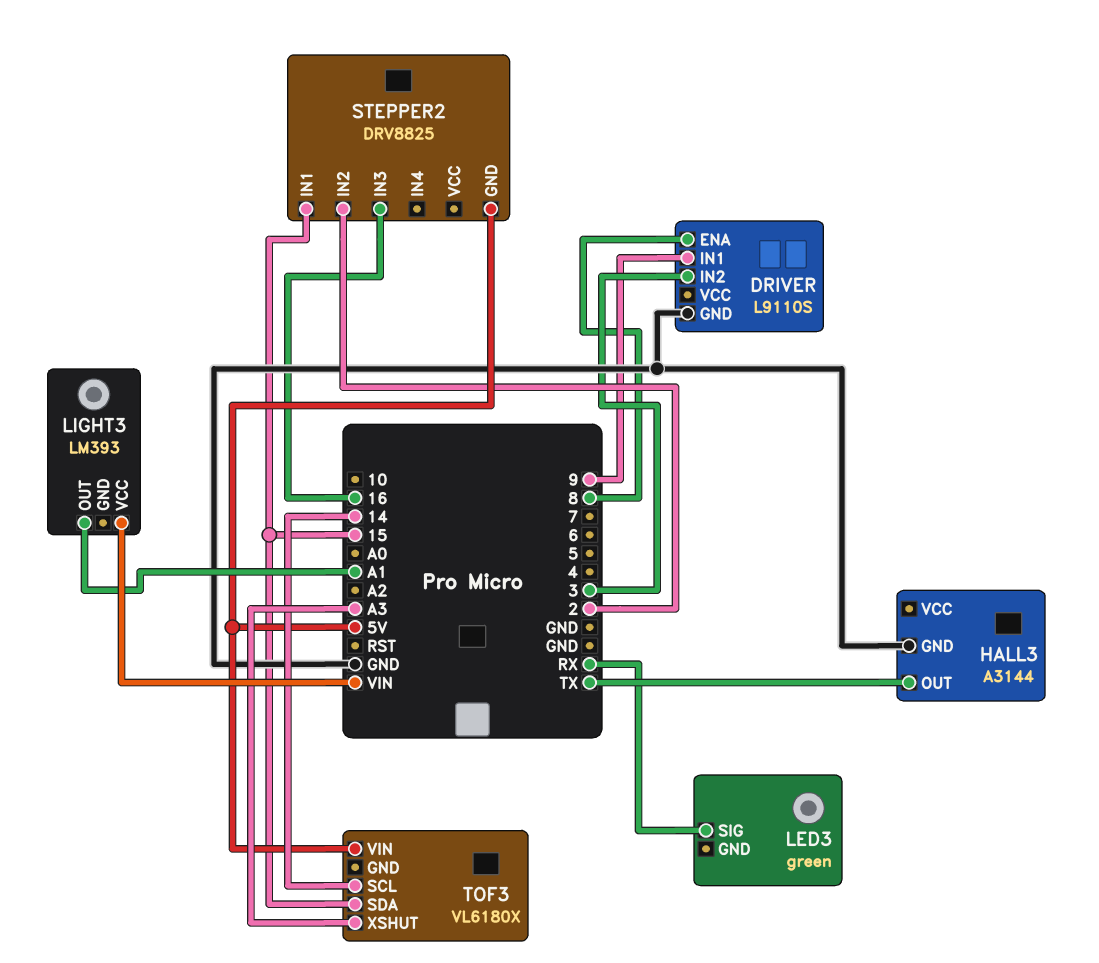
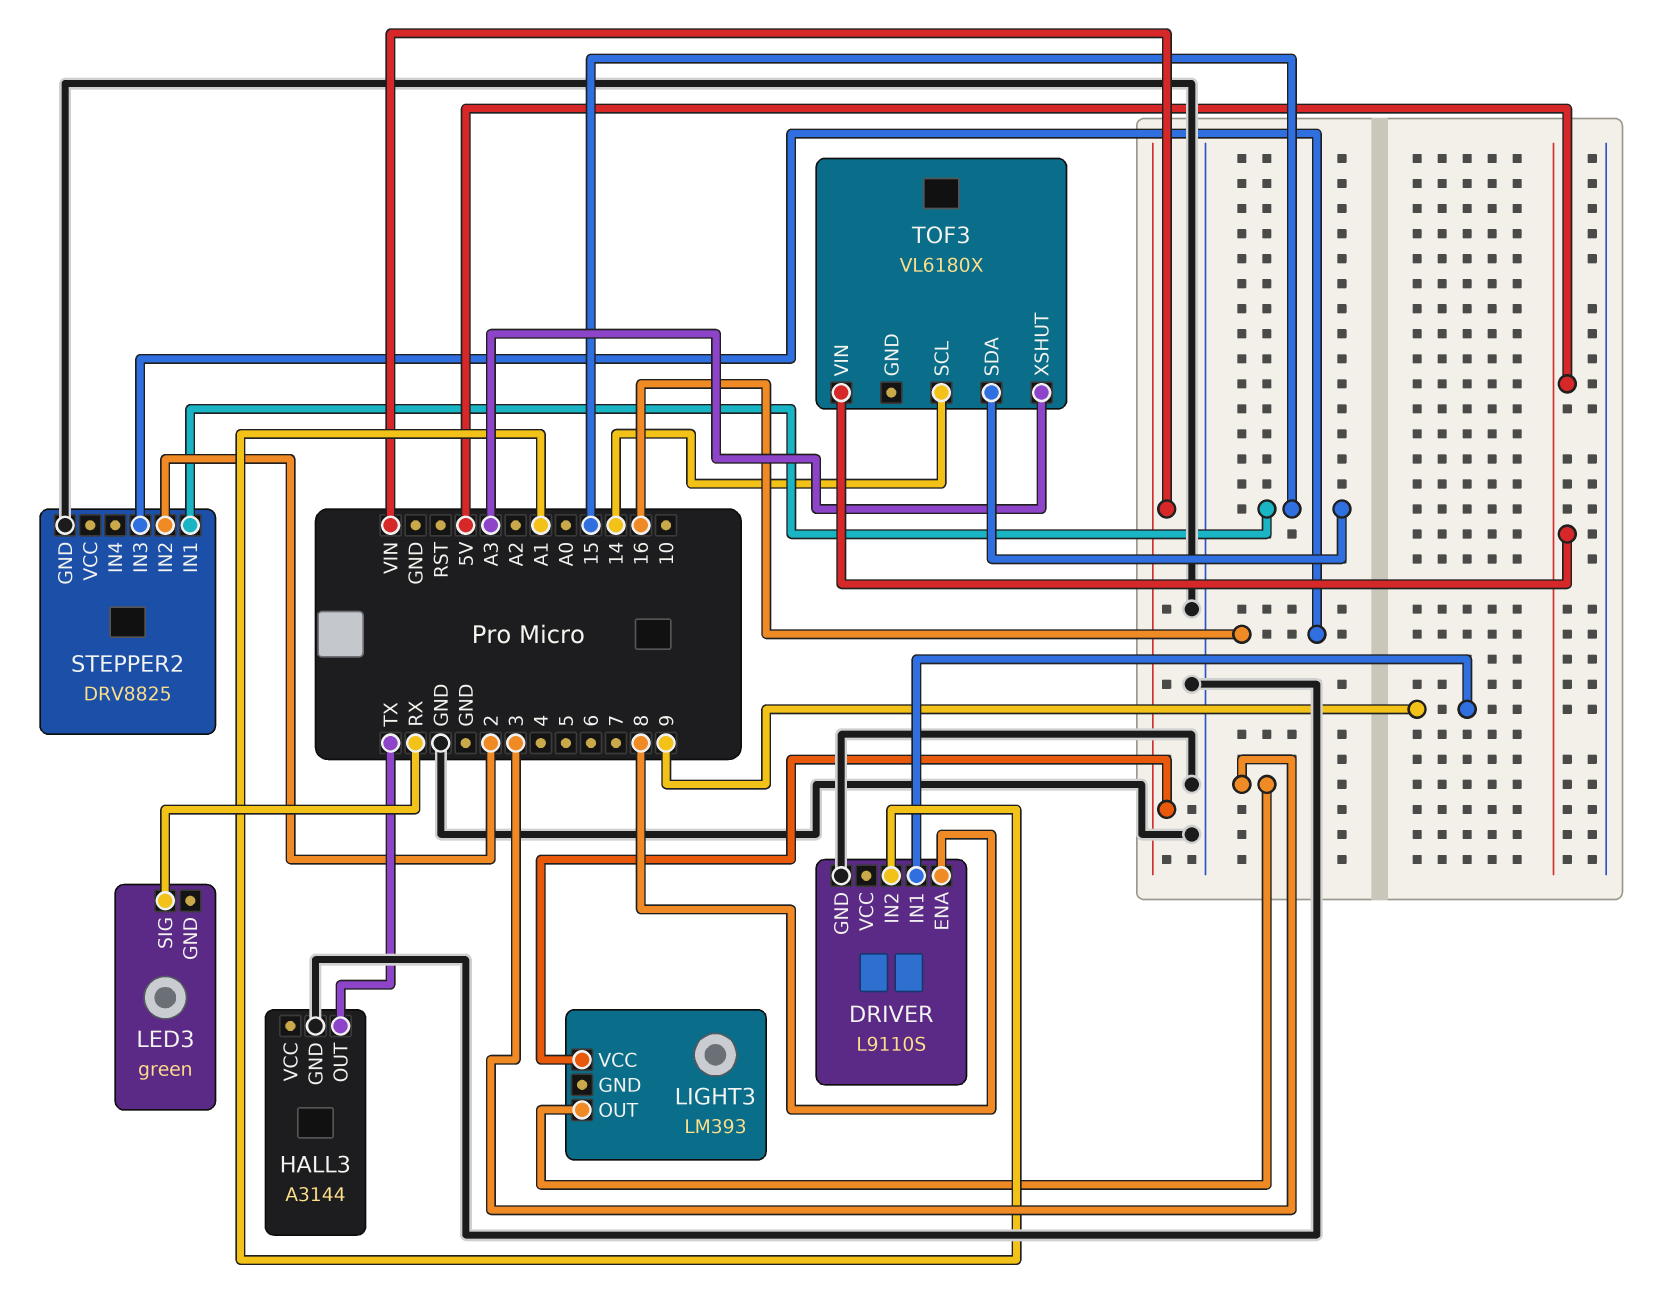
DRIVER pin IN2: 3 -> A1
LIGHT3 pin OUT: A1 -> 3
STEPPER2 pin GND: 5V -> GND

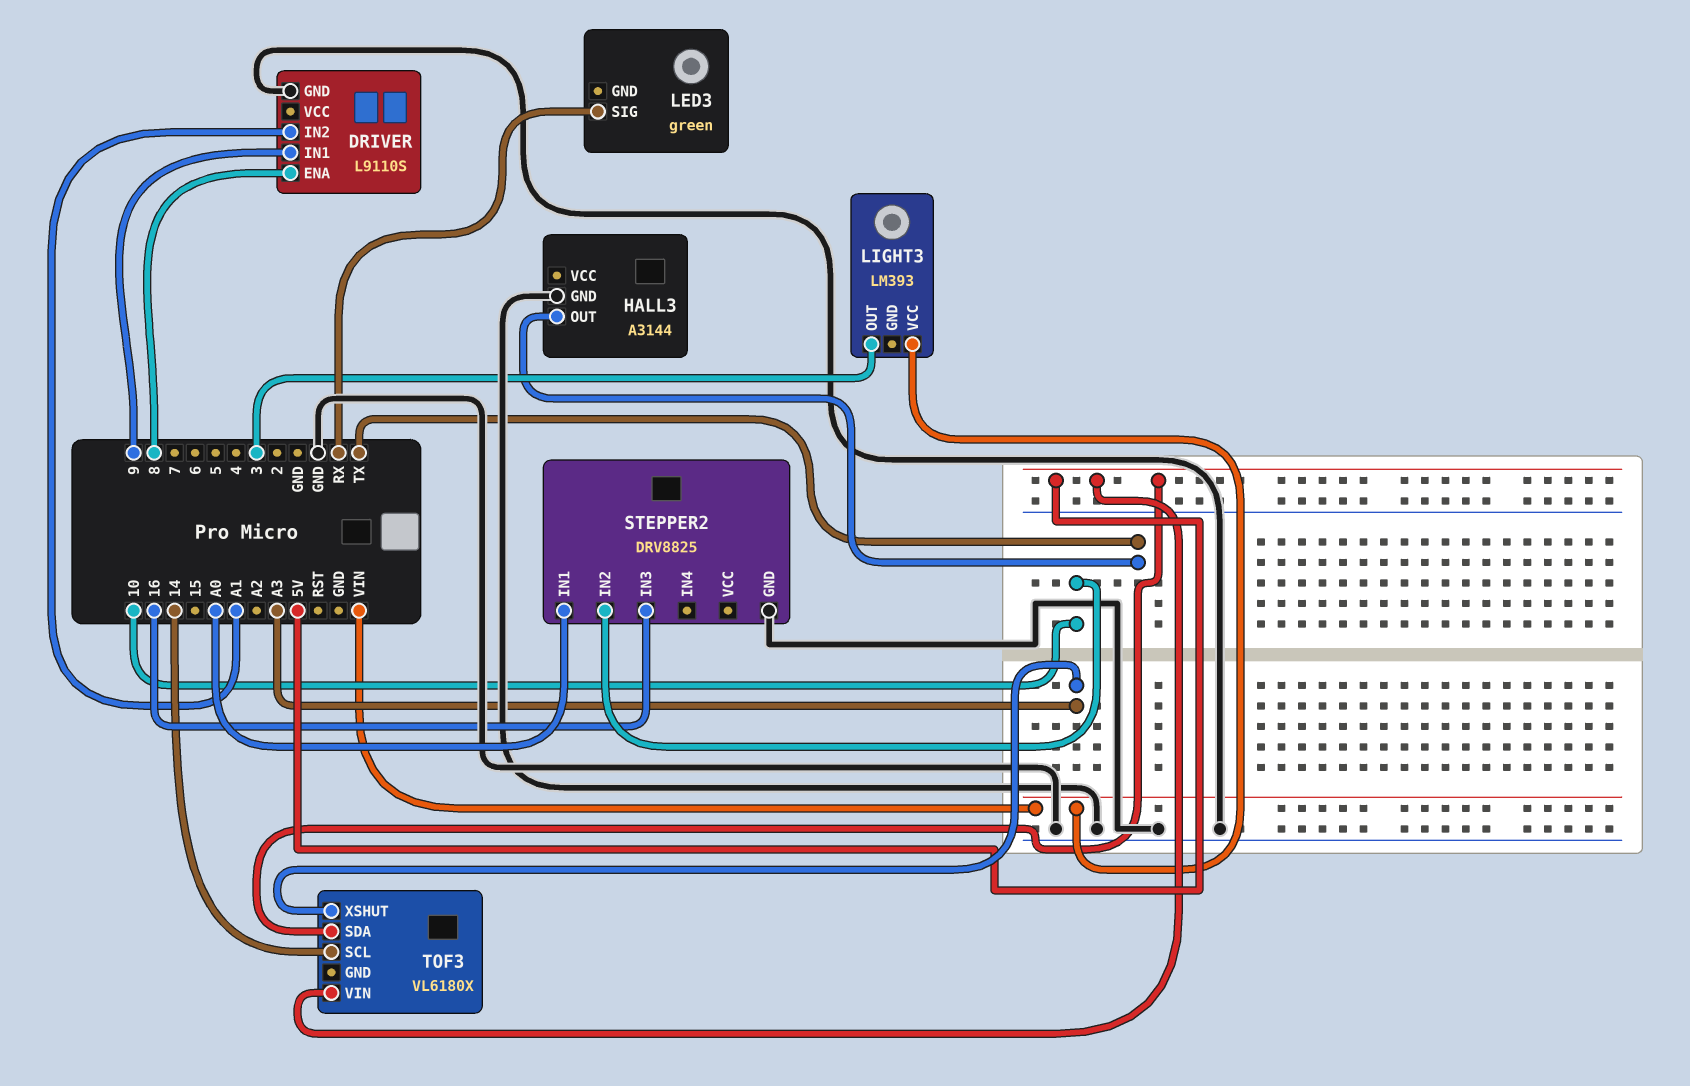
STEPPER2 pin IN1: 15 -> A0
STEPPER2 pin IN2: 2 -> 10
TOF3 pin SDA: 15 -> 5V

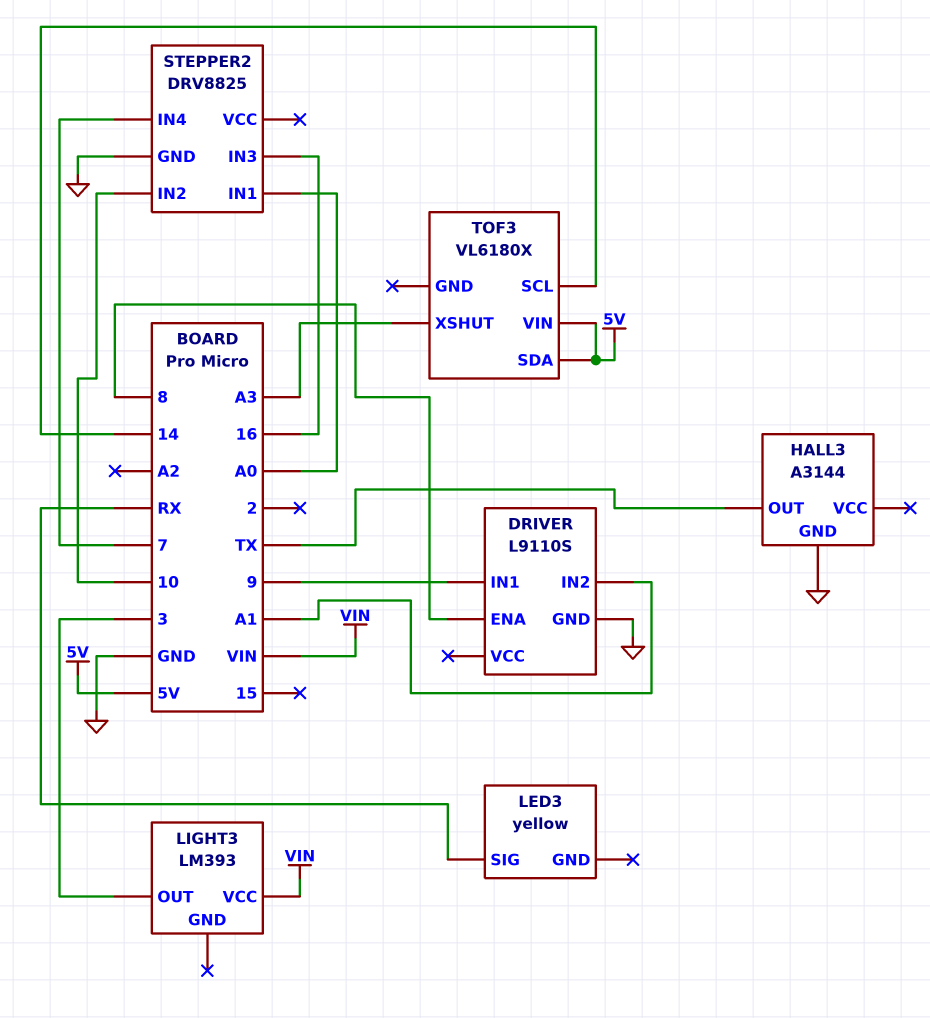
LED3: green -> yellow
STEPPER2 pin IN4: none -> 7

